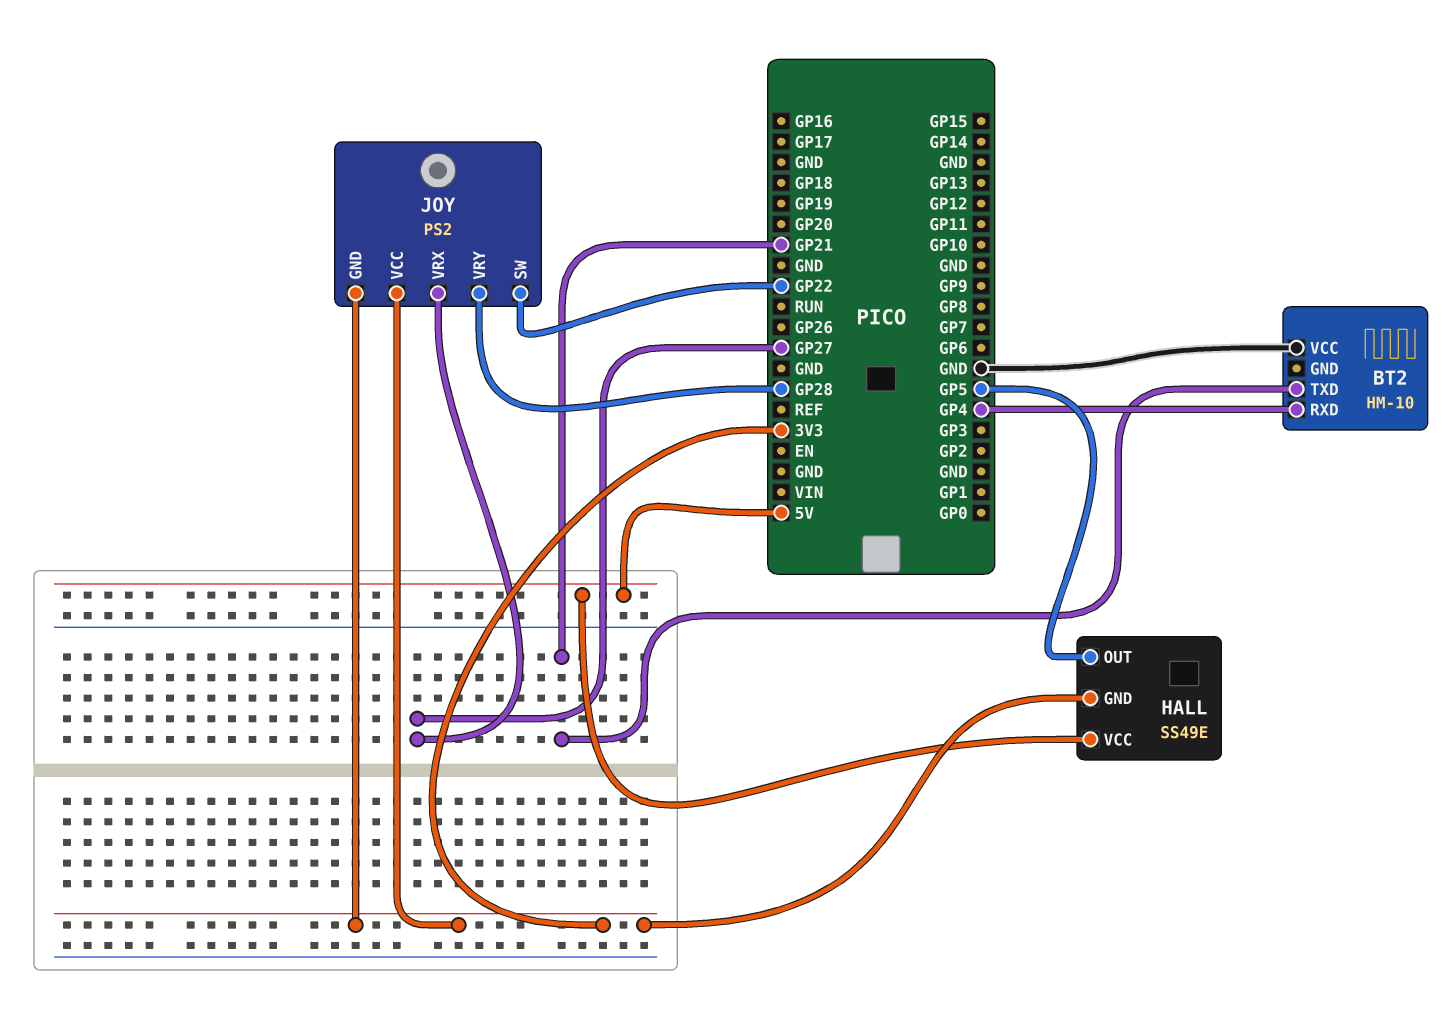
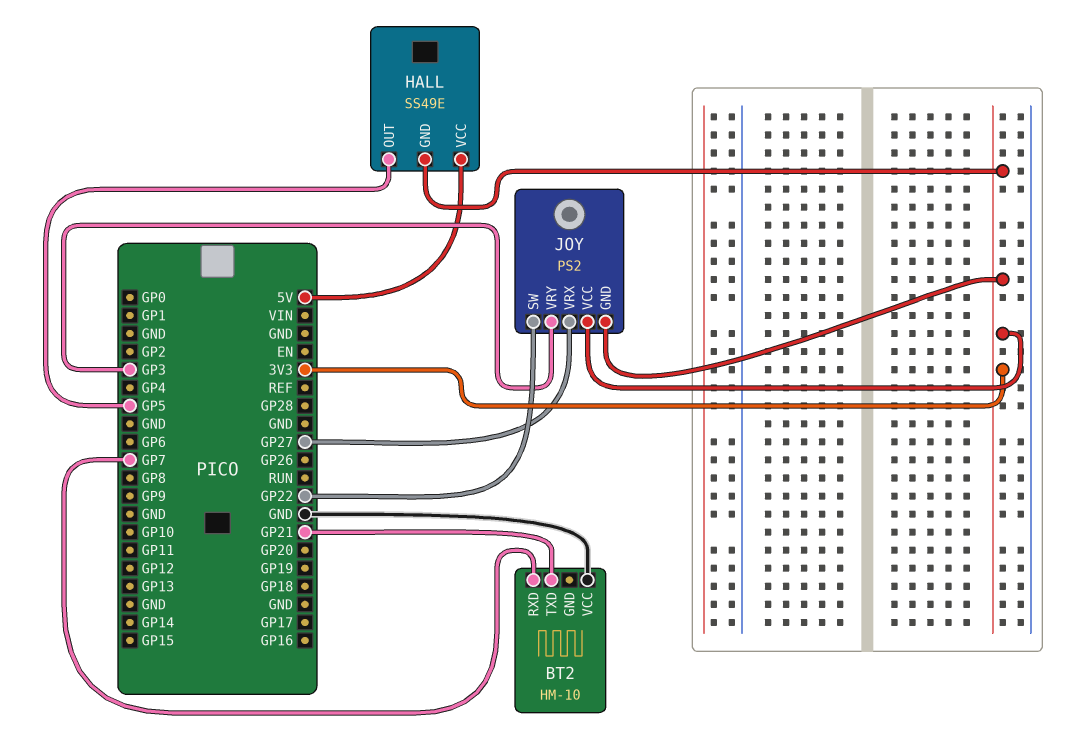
BT2 pin RXD: GP4 -> GP7
JOY pin VRY: GP28 -> GP3

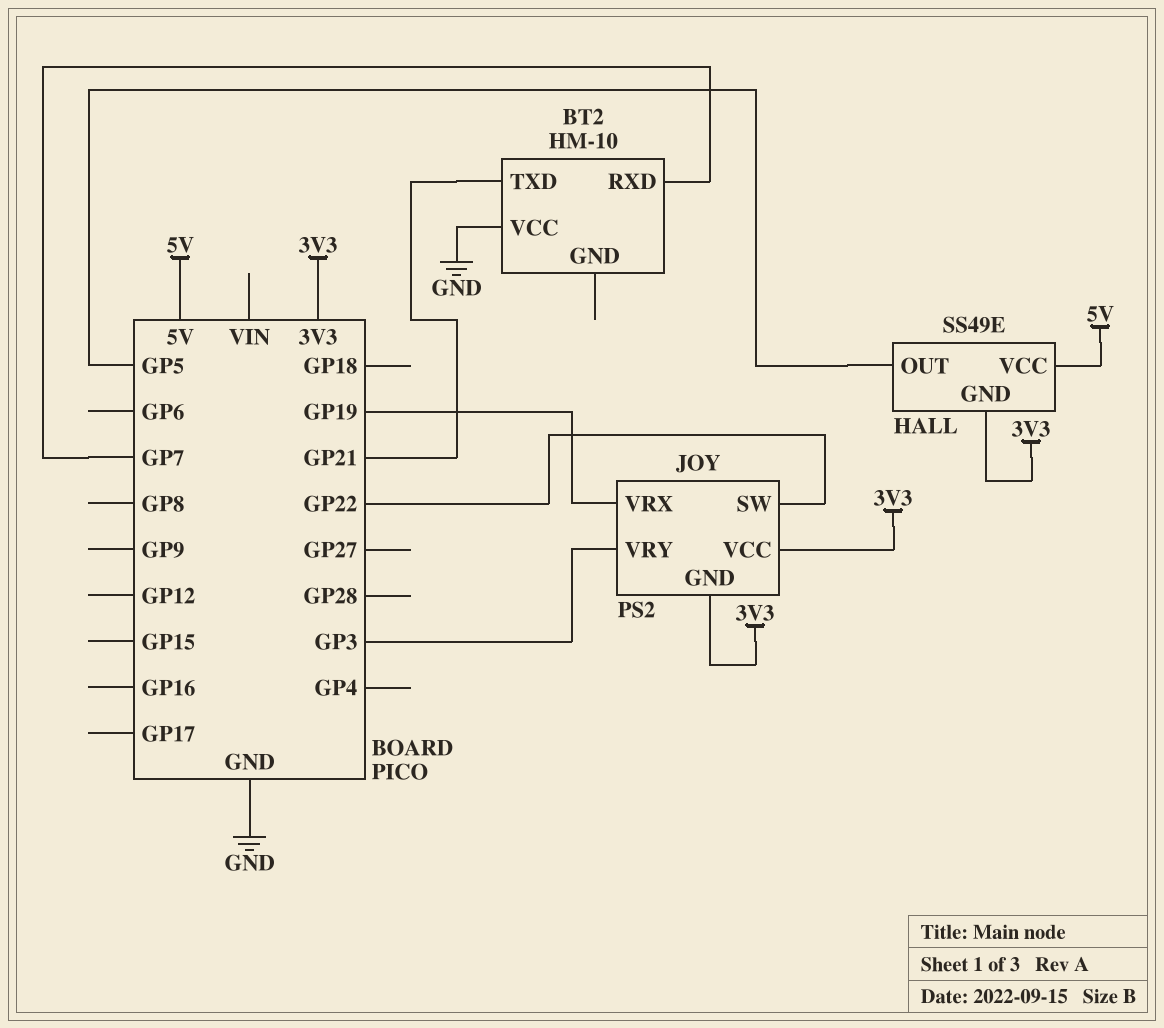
JOY pin VRX: GP27 -> GP19

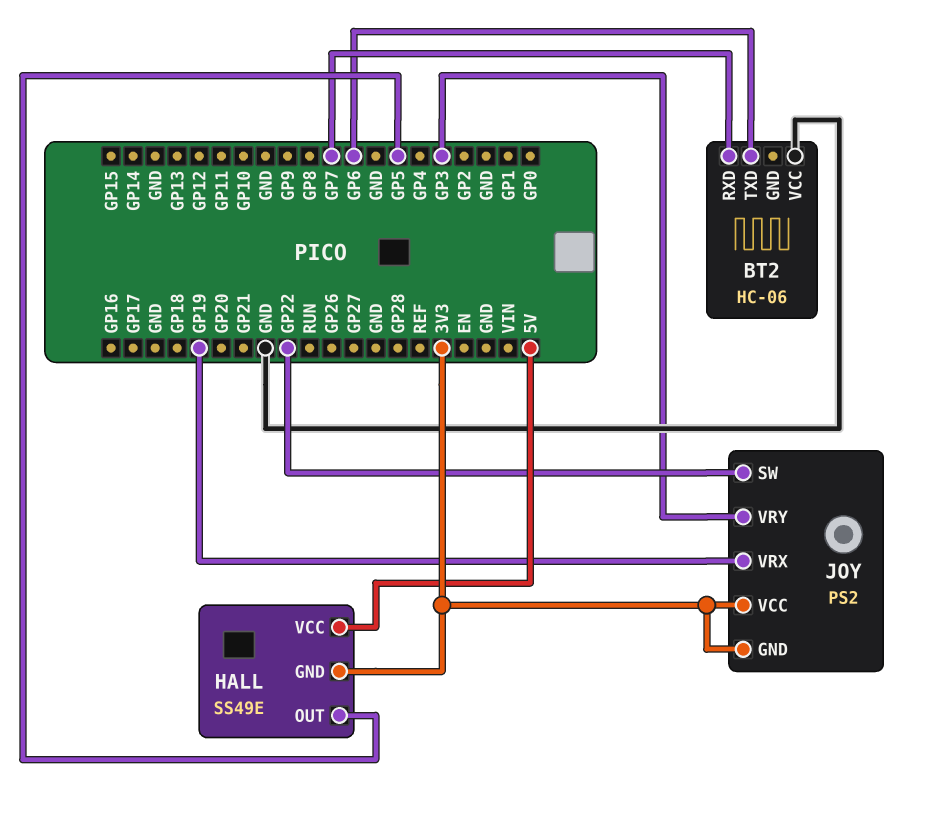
BT2: HM-10 -> HC-06
BT2 pin TXD: GP21 -> GP6

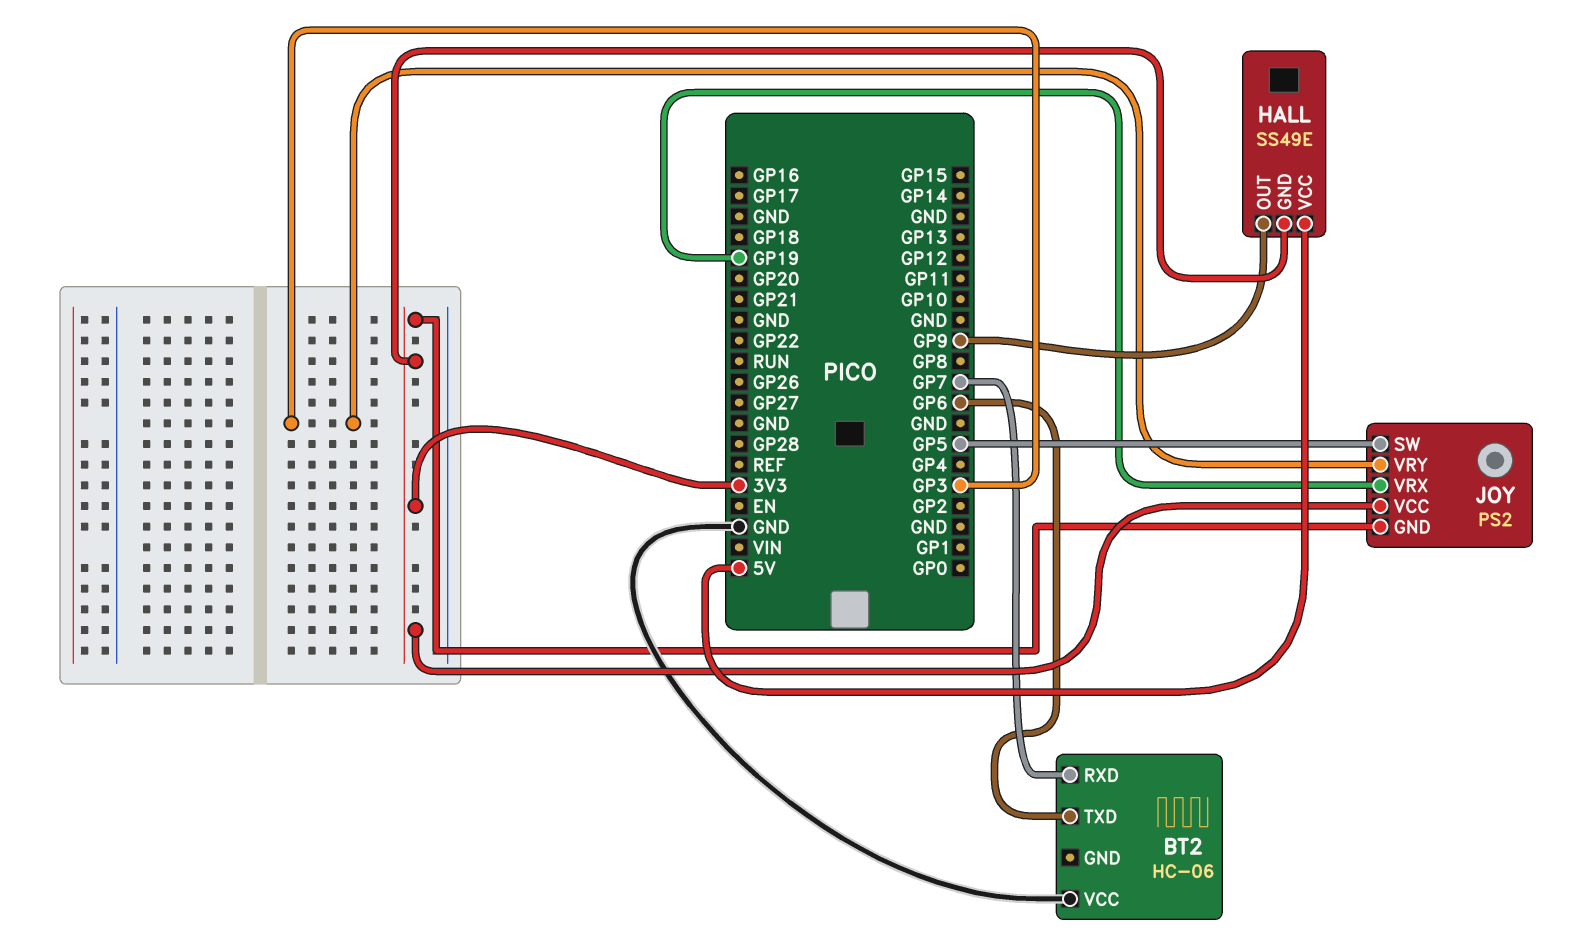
HALL pin OUT: GP5 -> GP9
JOY pin SW: GP22 -> GP5

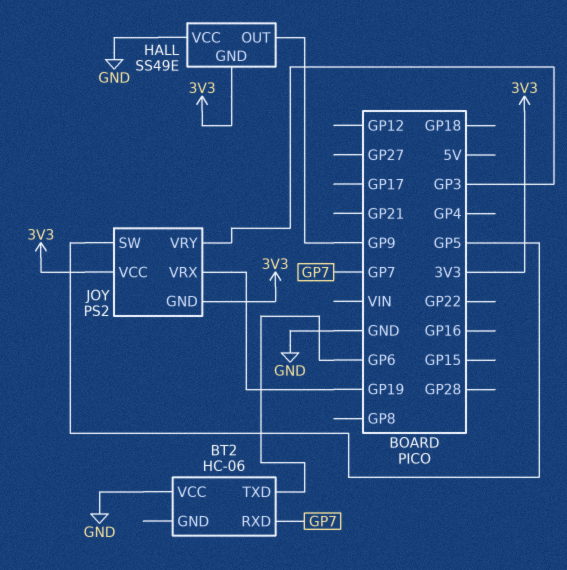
HALL pin VCC: 5V -> GND

